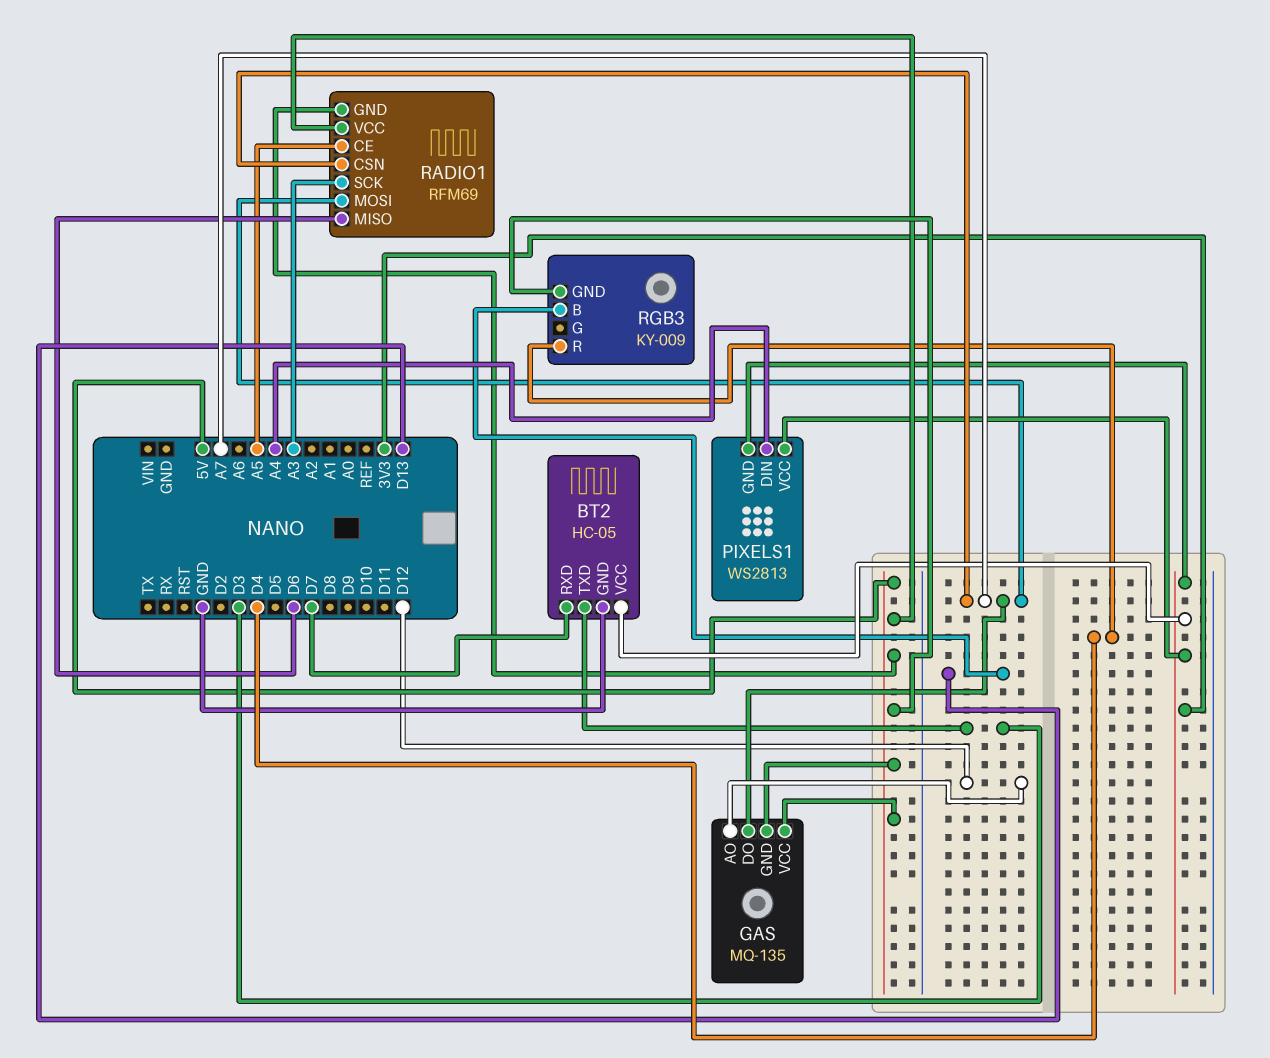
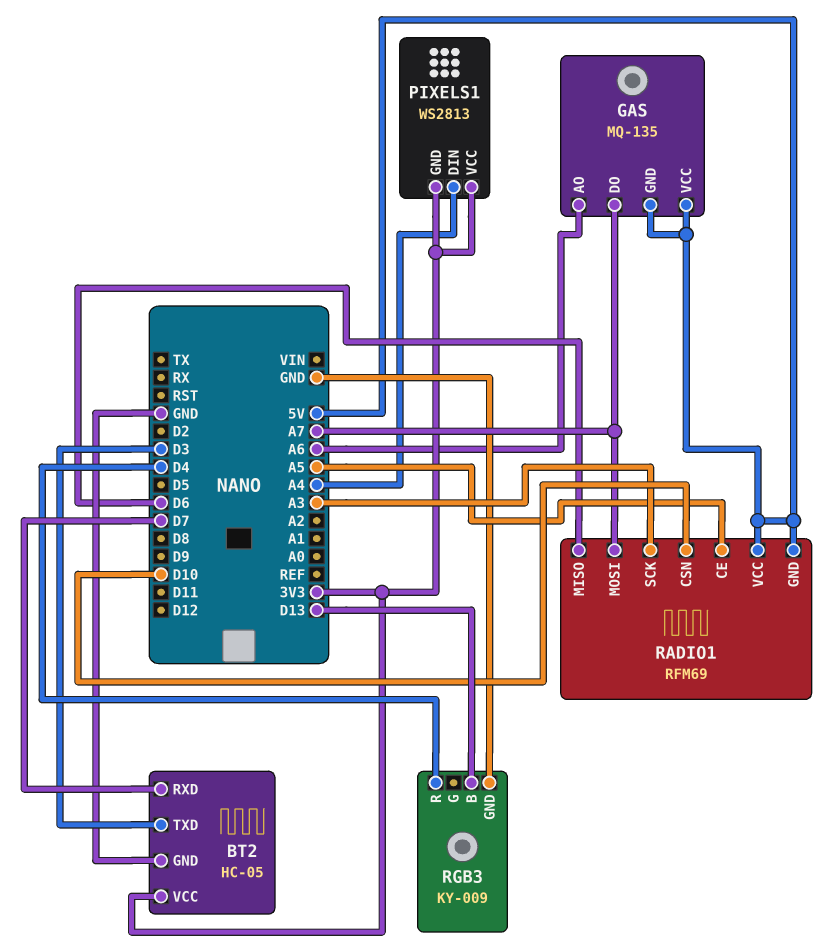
GAS pin AO: D12 -> A6
RADIO1 pin CSN: A7 -> D10
RGB3 pin GND: 5V -> GND

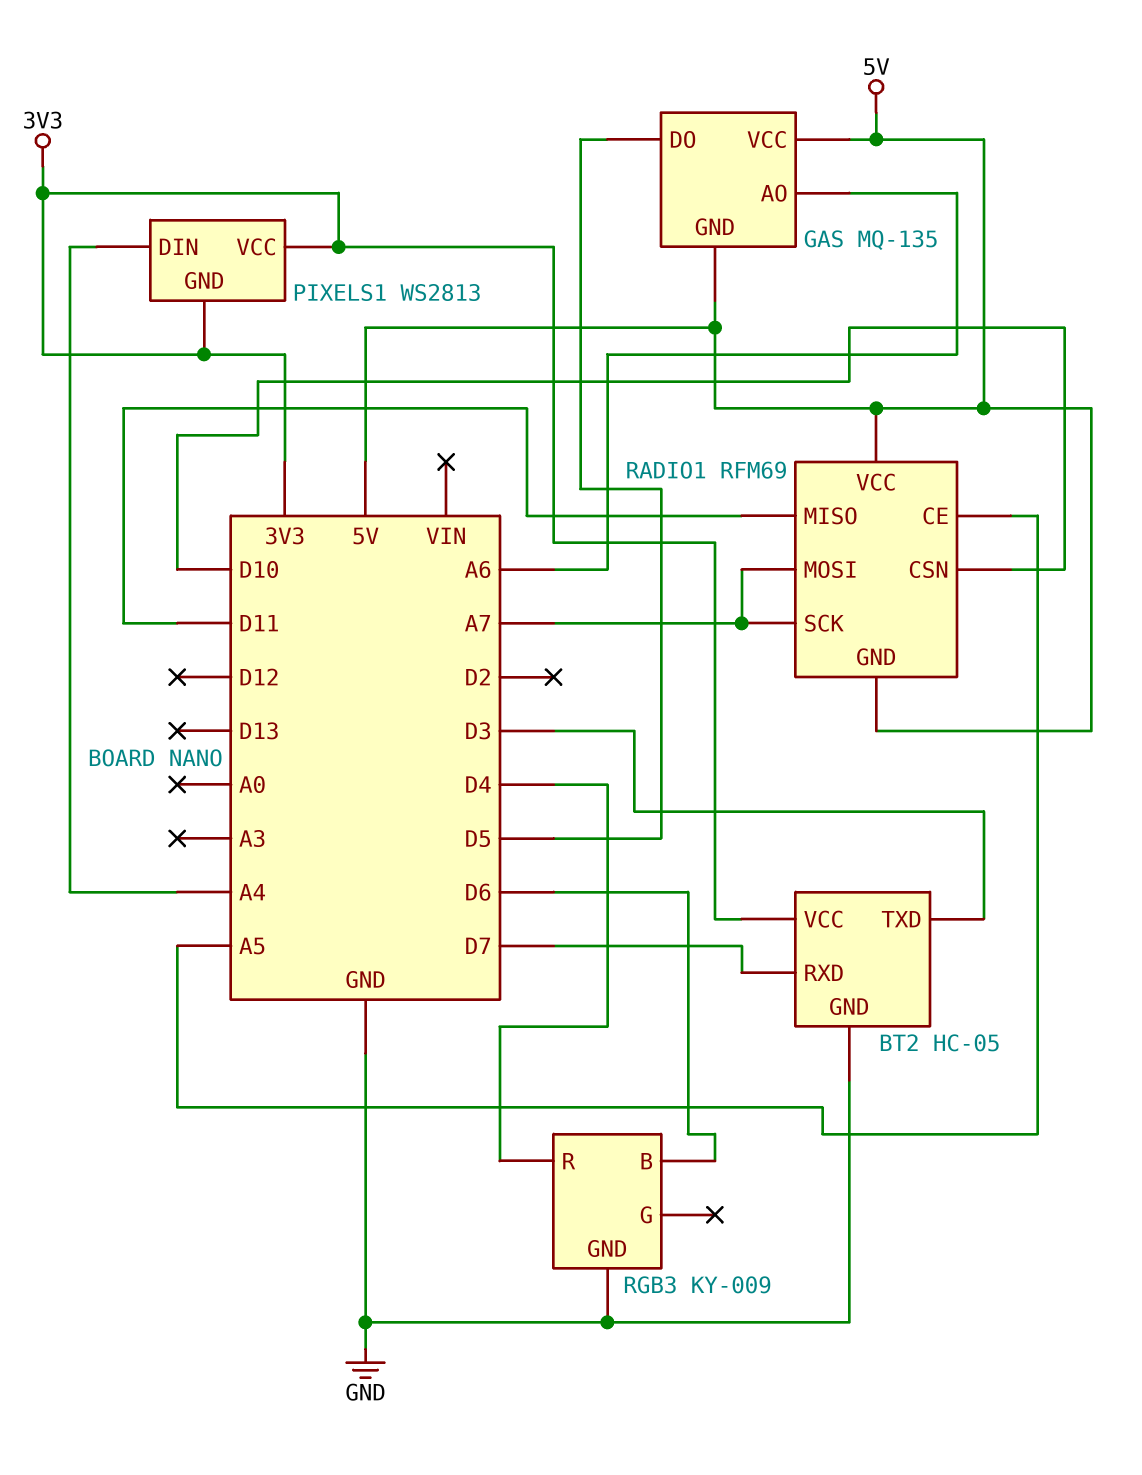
GAS pin DO: A7 -> D5
RADIO1 pin MISO: D6 -> D11
RADIO1 pin SCK: A3 -> A7
RGB3 pin B: D13 -> D6

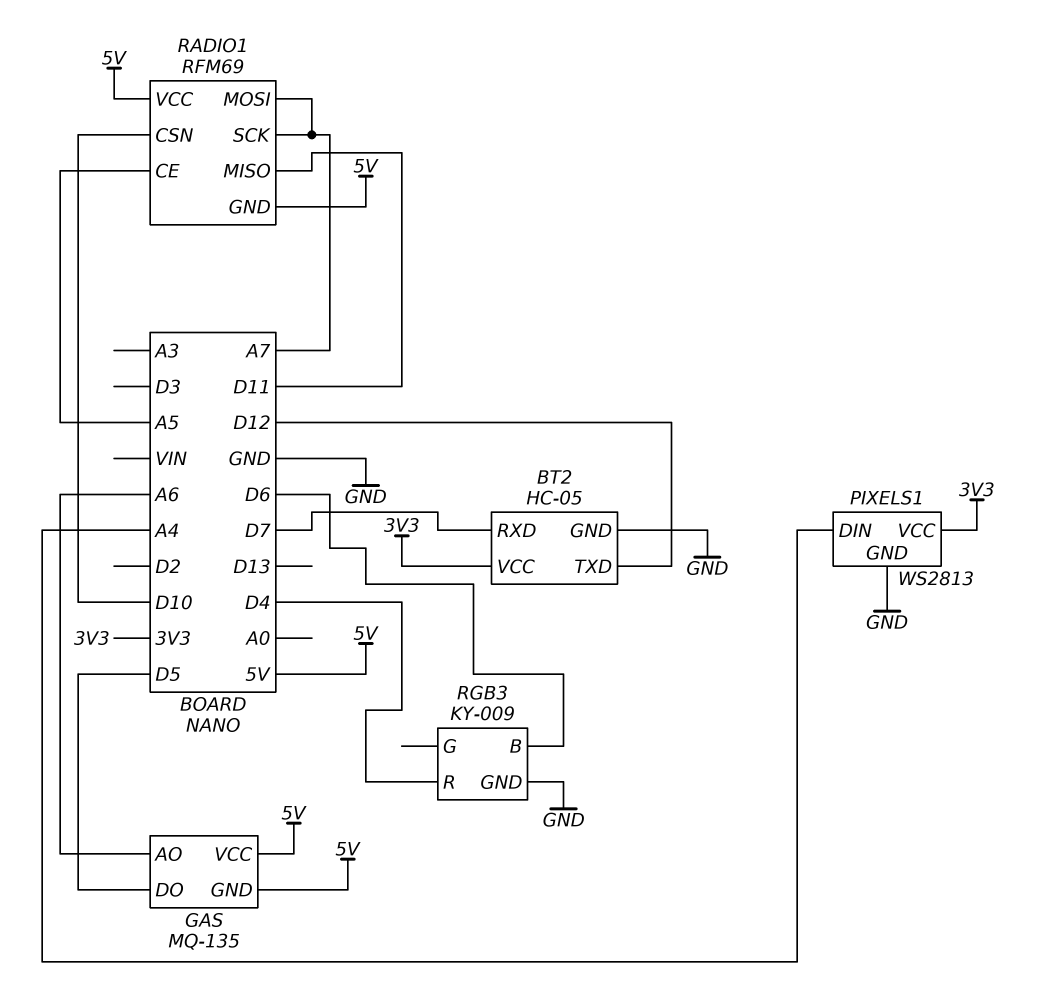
BT2 pin TXD: D3 -> D12
PIXELS1 pin GND: 3V3 -> GND

